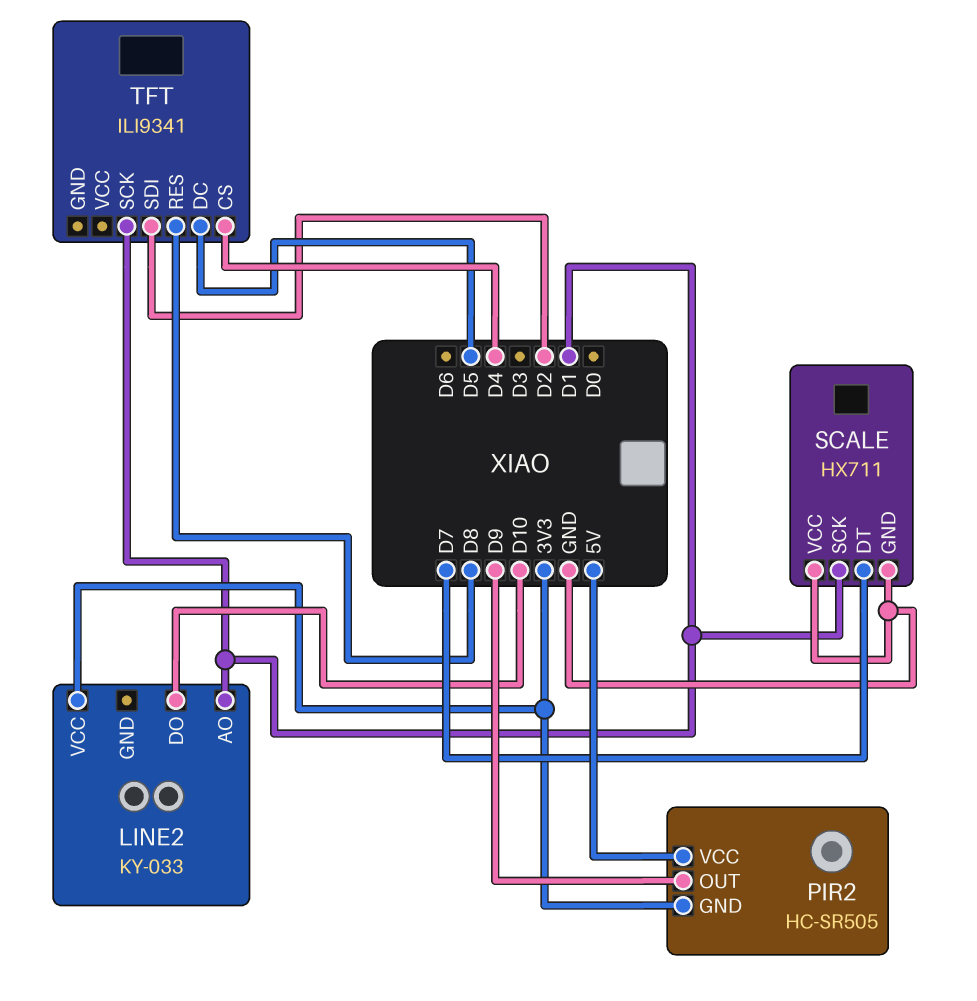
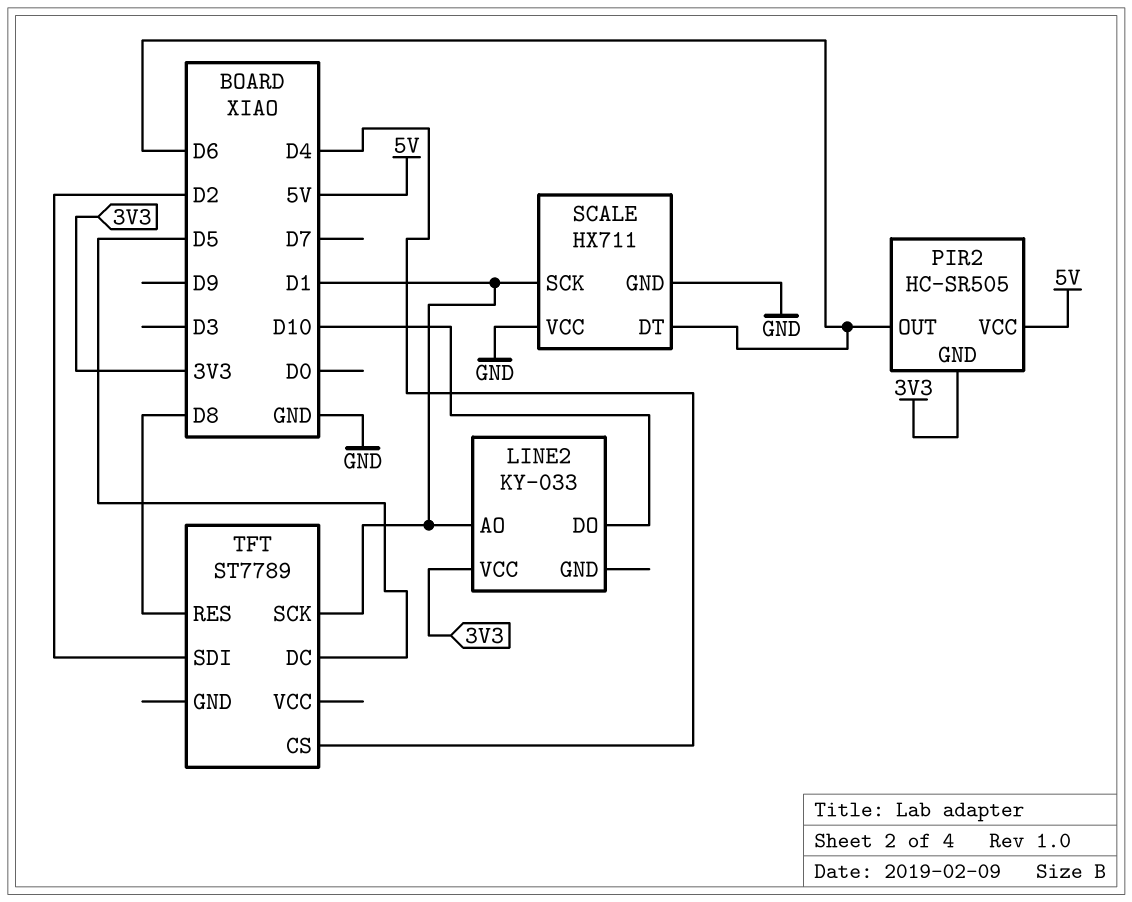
PIR2 pin OUT: D9 -> D6
SCALE pin DT: D7 -> D6
TFT: ILI9341 -> ST7789

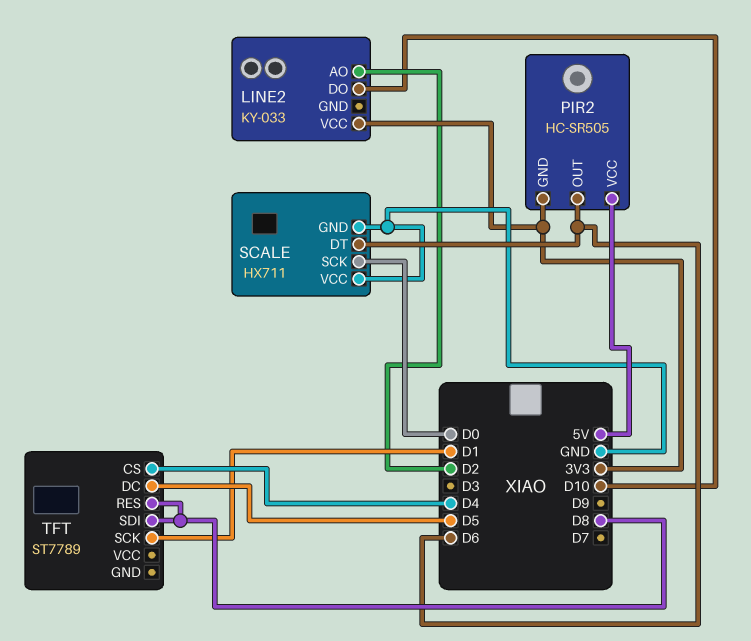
LINE2 pin AO: D1 -> D2
SCALE pin SCK: D1 -> D0
TFT pin SDI: D2 -> D8

